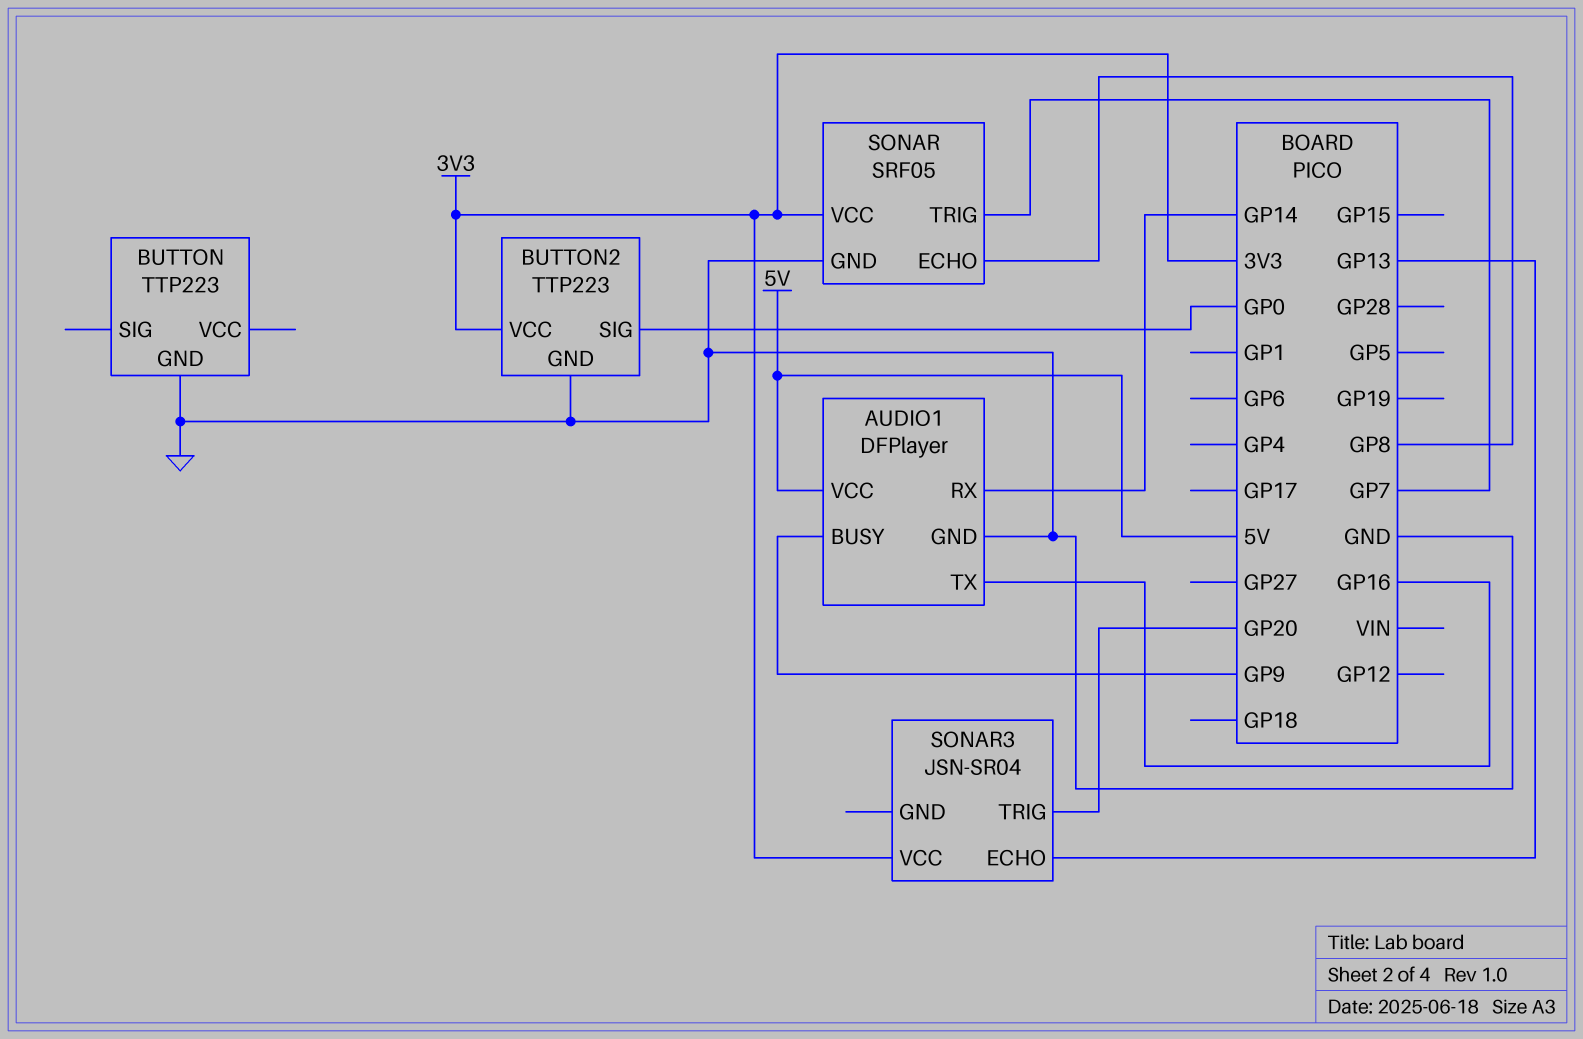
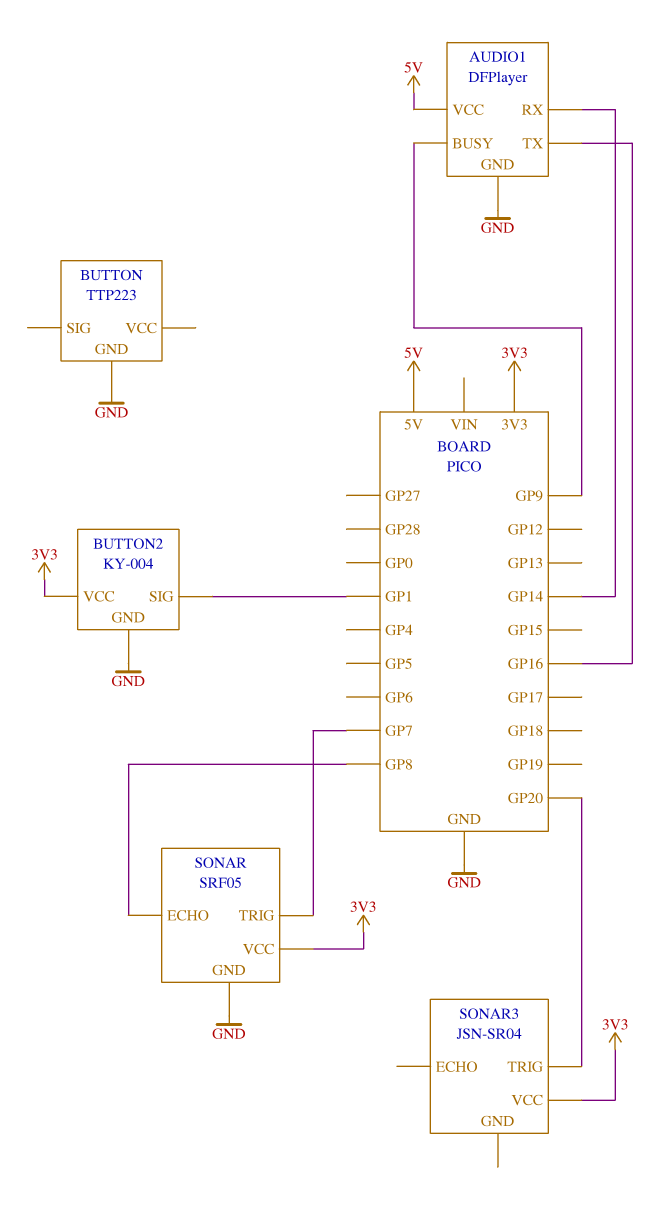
BUTTON2: TTP223 -> KY-004
BUTTON2 pin SIG: GP0 -> GP1
SONAR3 pin ECHO: GP13 -> none

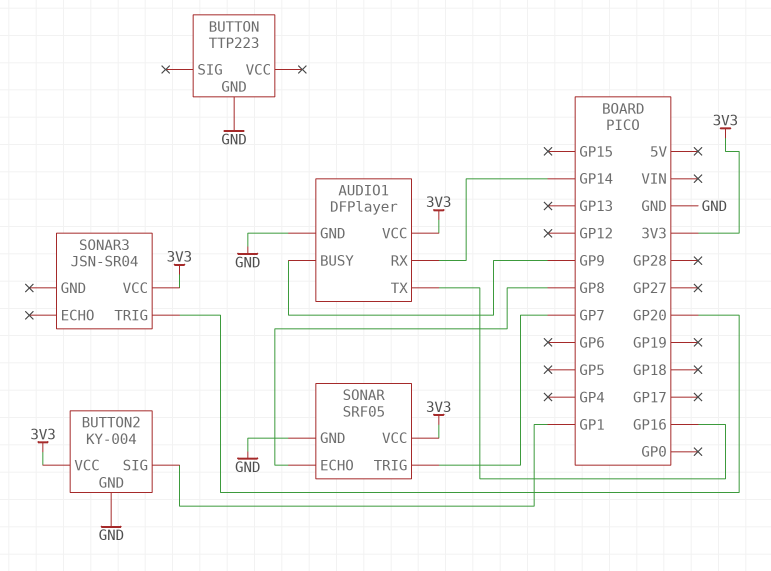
AUDIO1 pin VCC: 5V -> 3V3

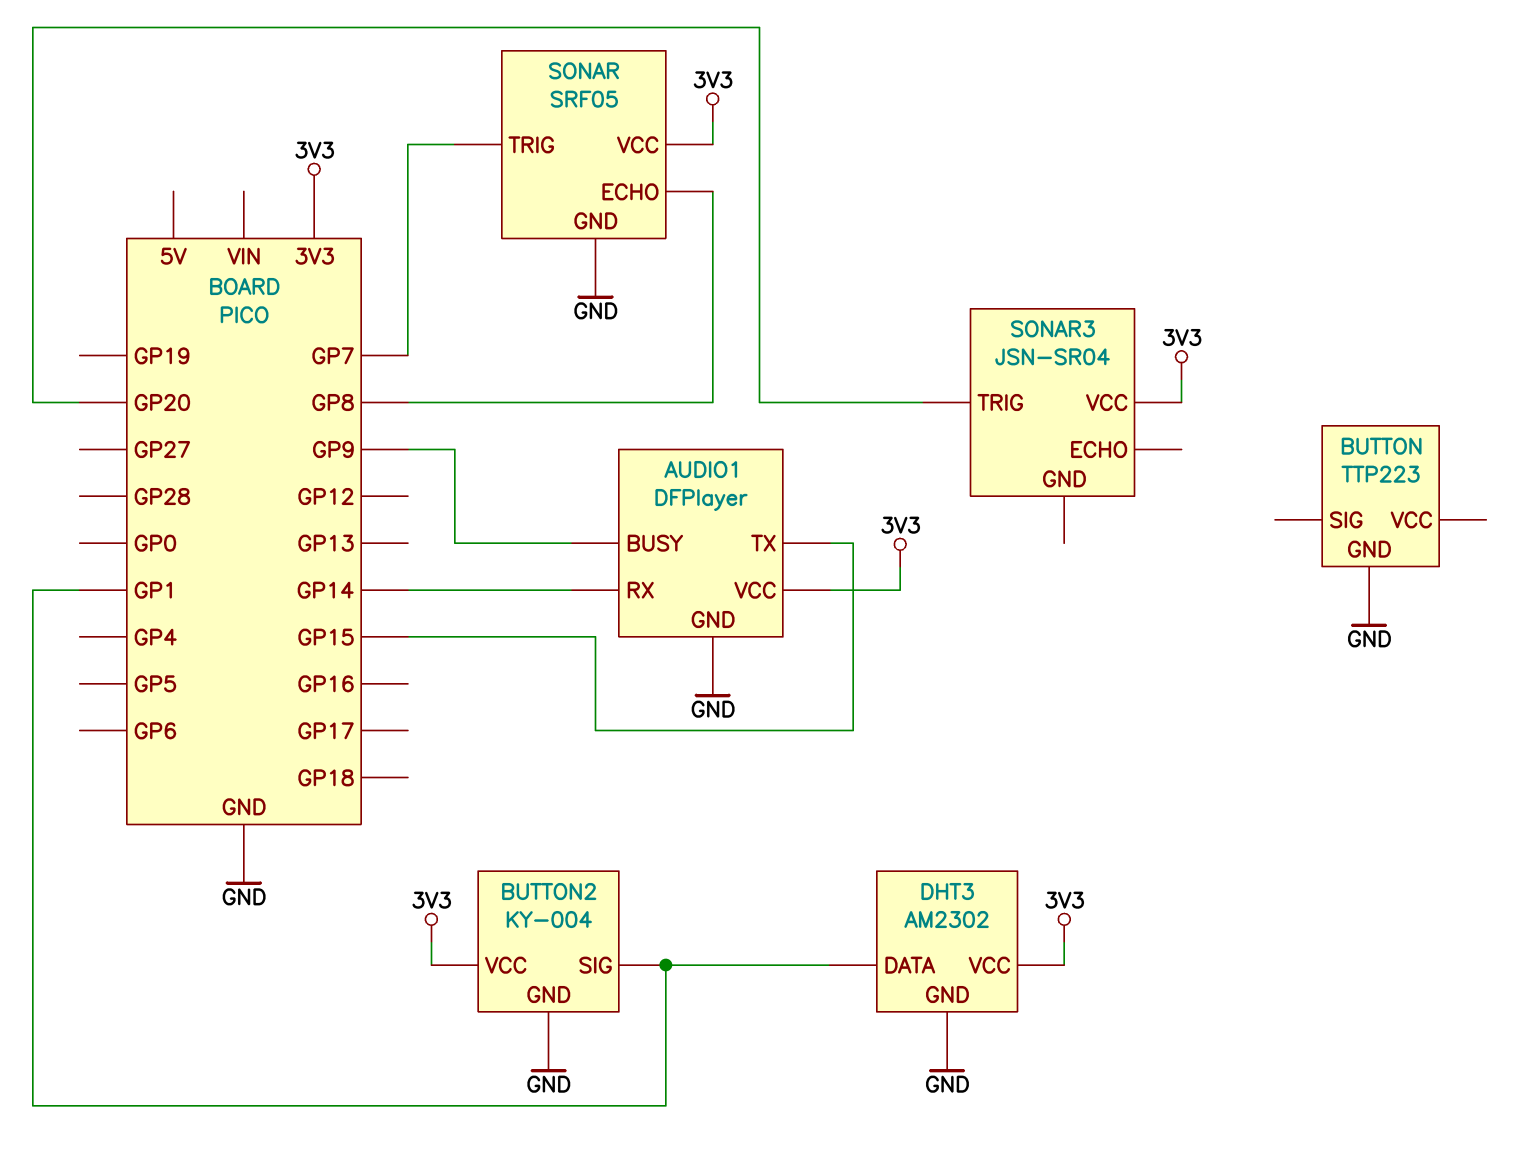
AUDIO1 pin TX: GP16 -> GP15
DHT3: none -> AM2302
DHT3 pin DATA: none -> GP1
DHT3 pin GND: none -> GND
DHT3 pin VCC: none -> 3V3

